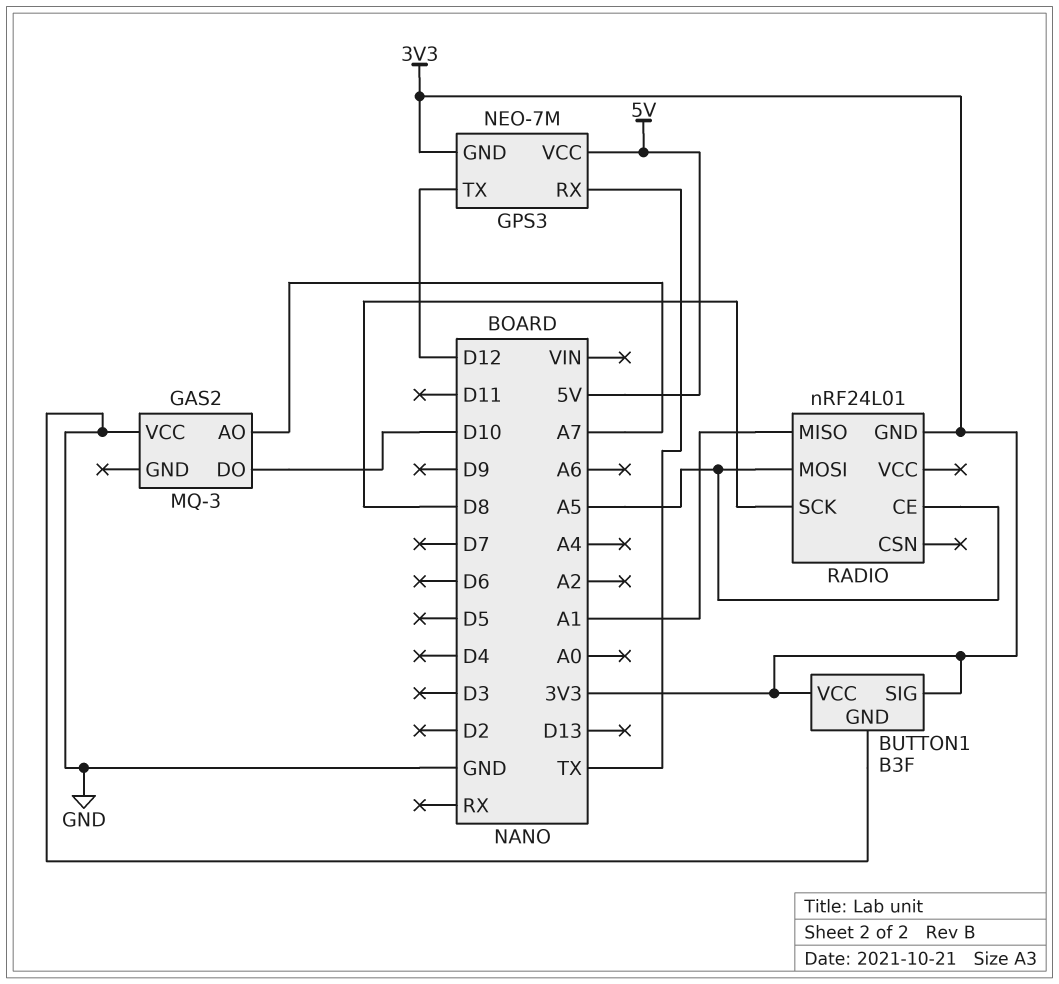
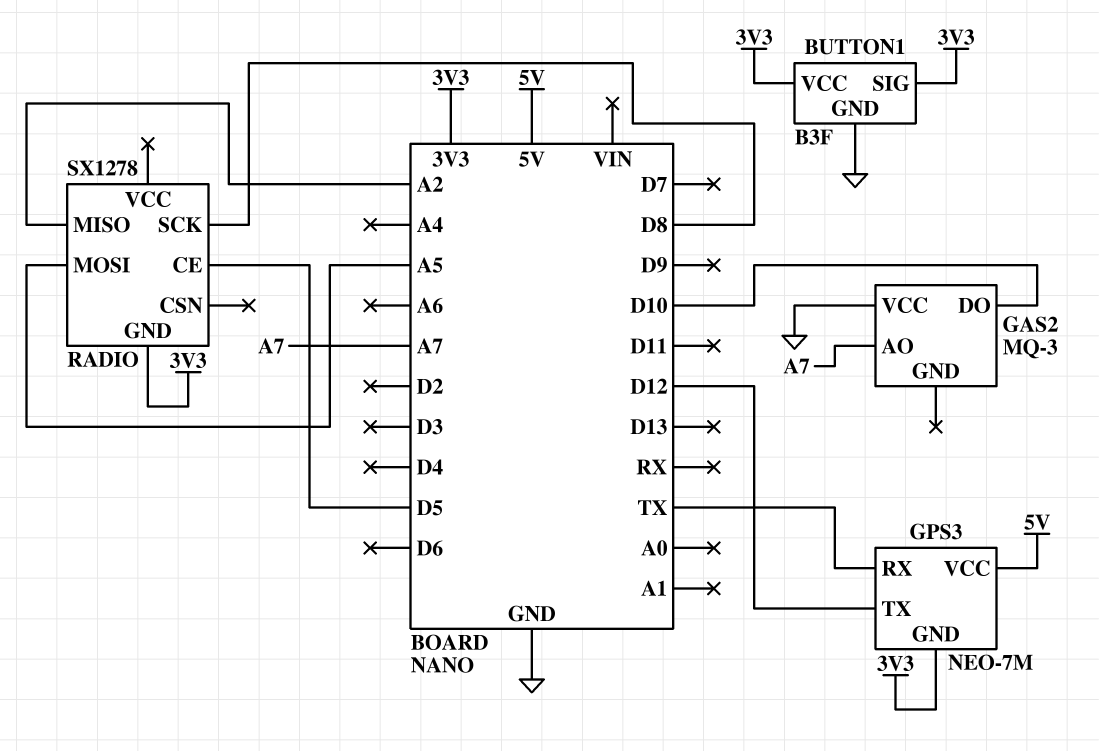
RADIO: nRF24L01 -> SX1278
RADIO pin CE: A5 -> D5
RADIO pin MISO: A1 -> A2

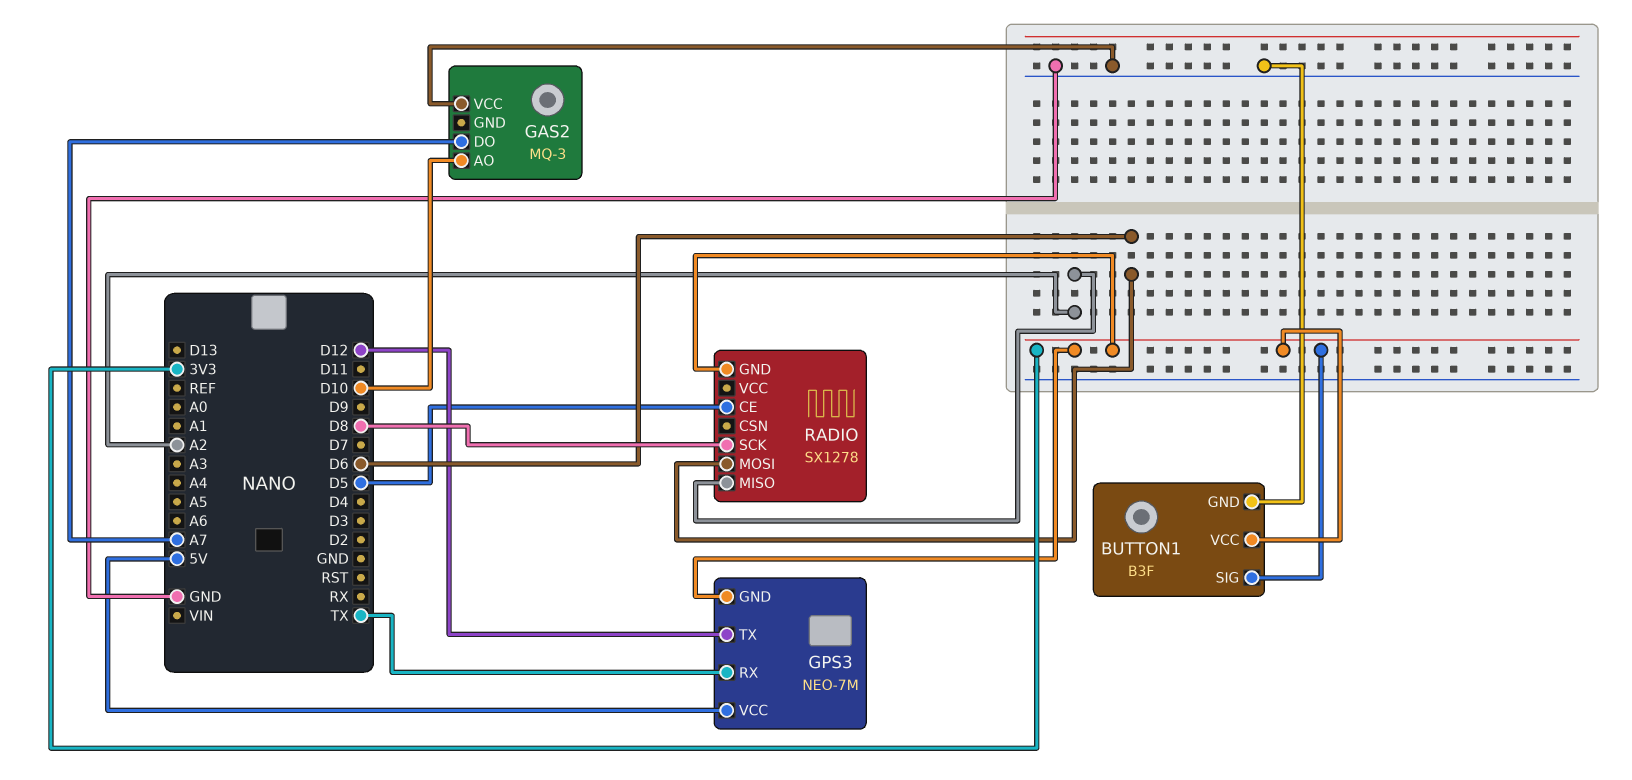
GAS2 pin AO: A7 -> D10
GAS2 pin DO: D10 -> A7
RADIO pin MOSI: A5 -> D6

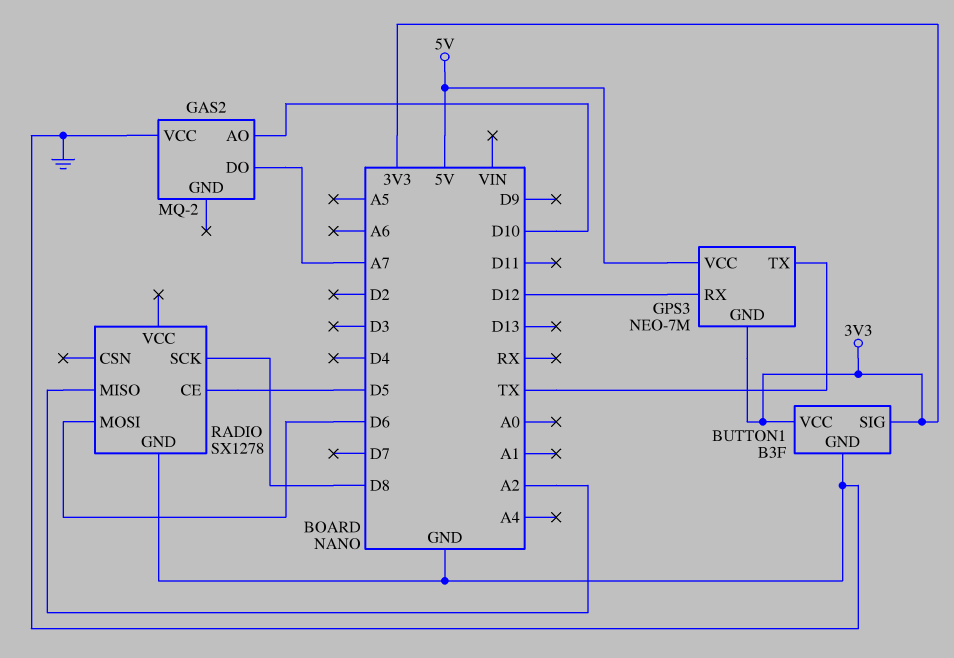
GAS2: MQ-3 -> MQ-2
GPS3 pin RX: TX -> D12
GPS3 pin TX: D12 -> TX
RADIO pin GND: 3V3 -> GND

